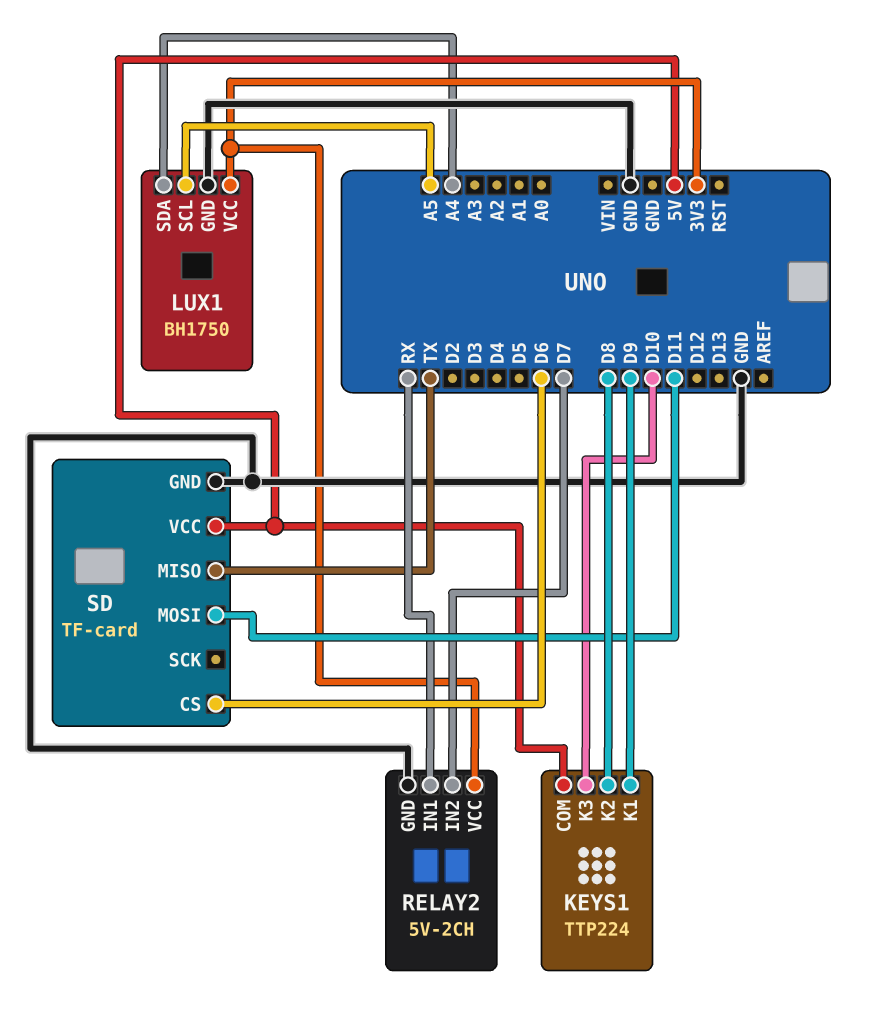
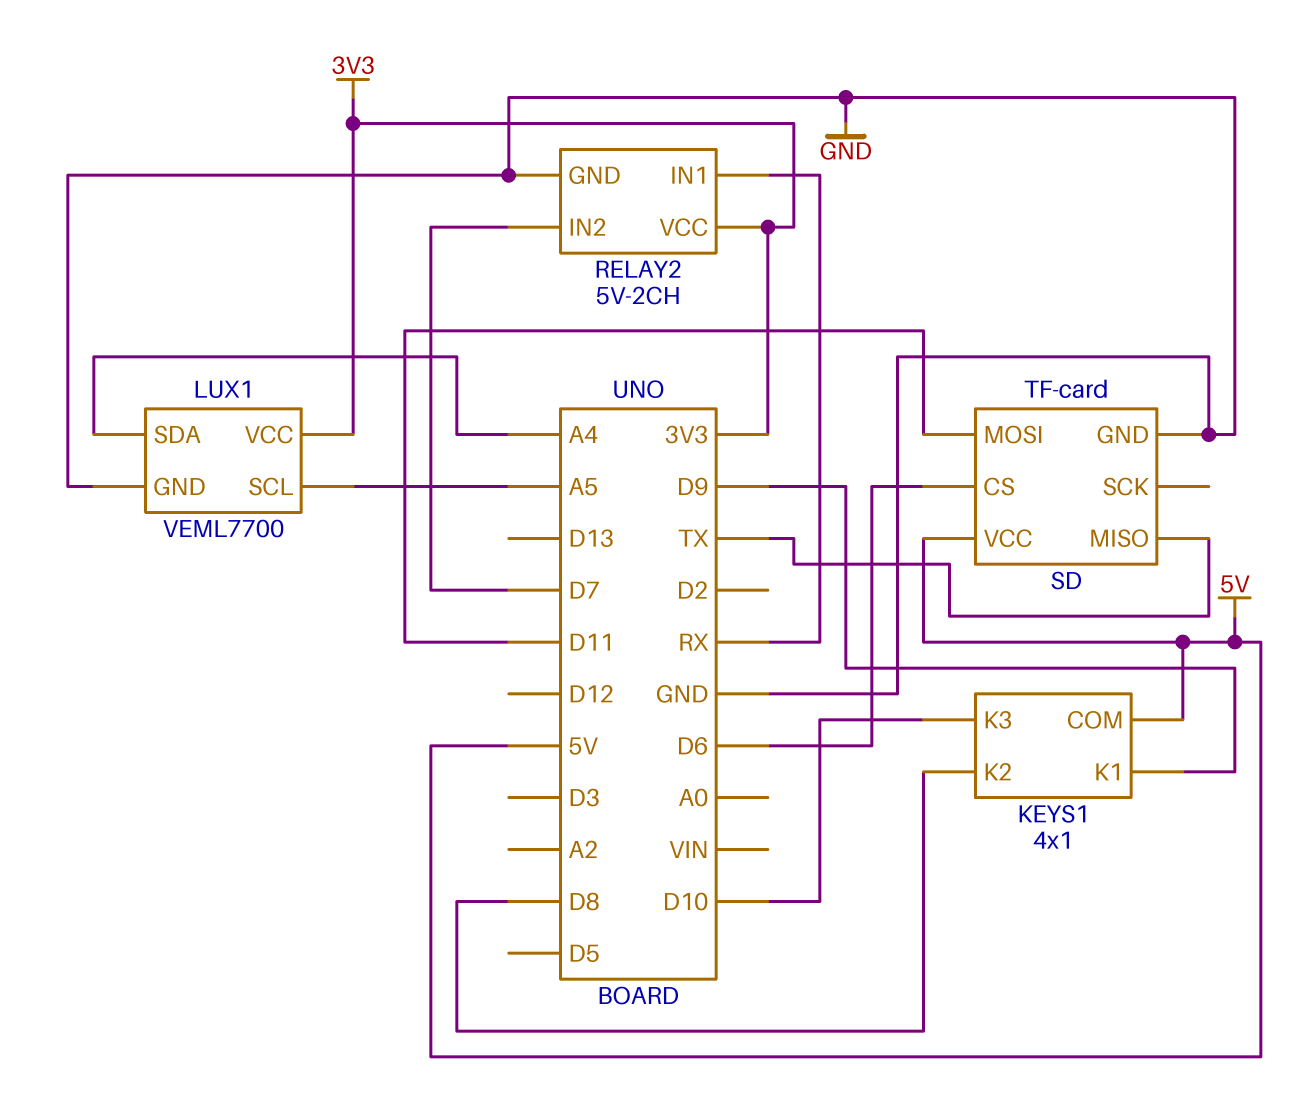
KEYS1: TTP224 -> 4x1
LUX1: BH1750 -> VEML7700

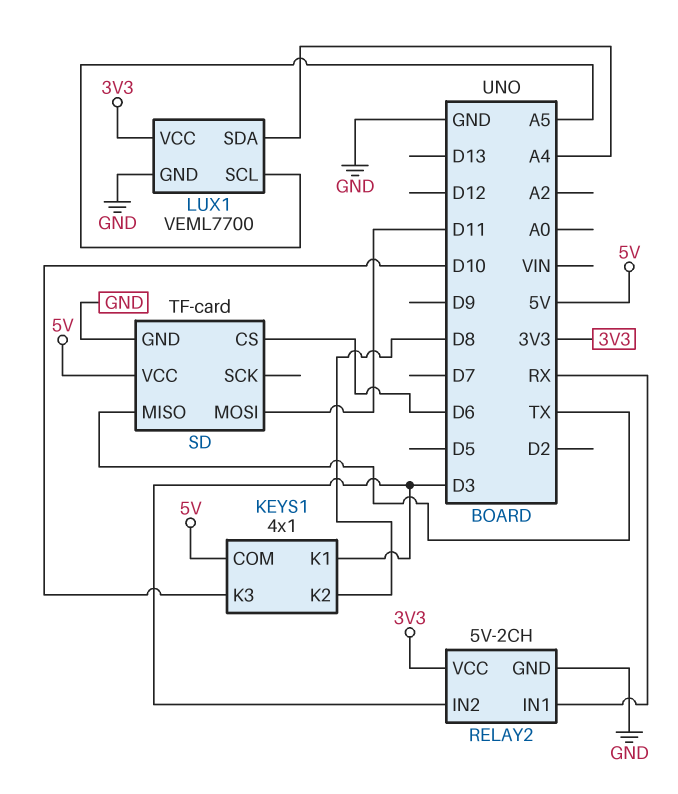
KEYS1 pin K1: D9 -> D3
RELAY2 pin IN2: D7 -> D3

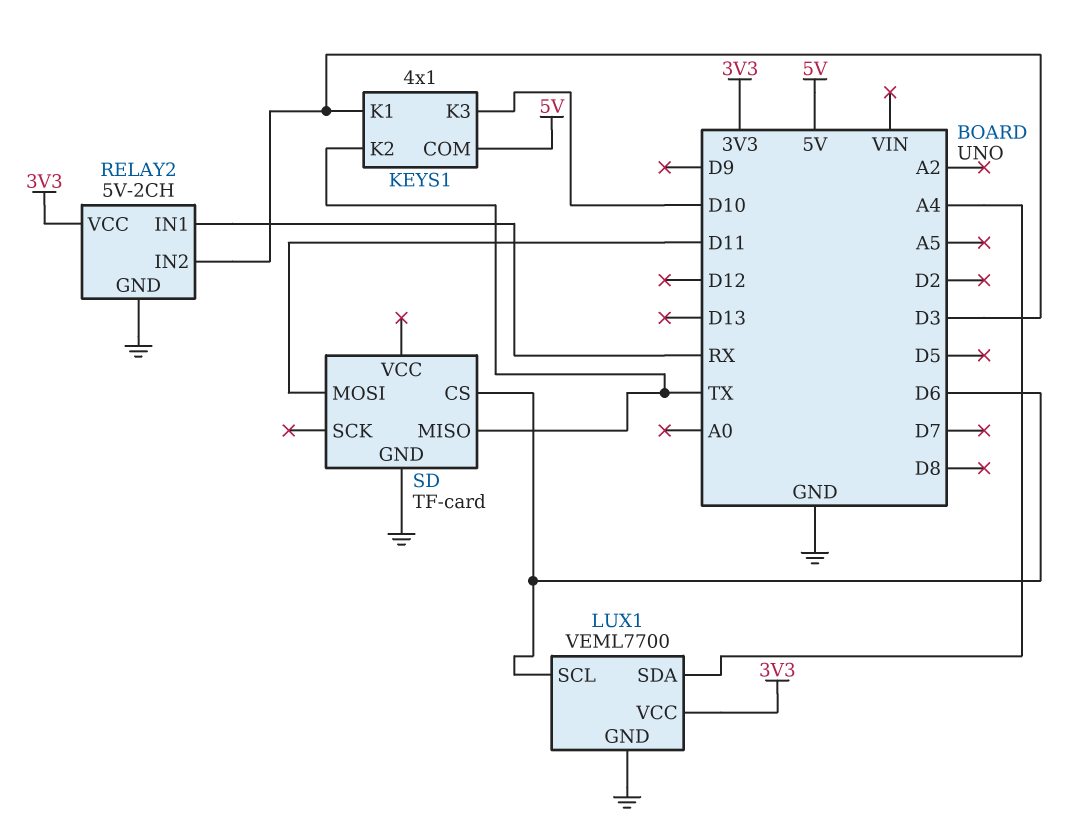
KEYS1 pin K2: D8 -> TX
LUX1 pin SCL: A5 -> D6
SD pin VCC: 5V -> none

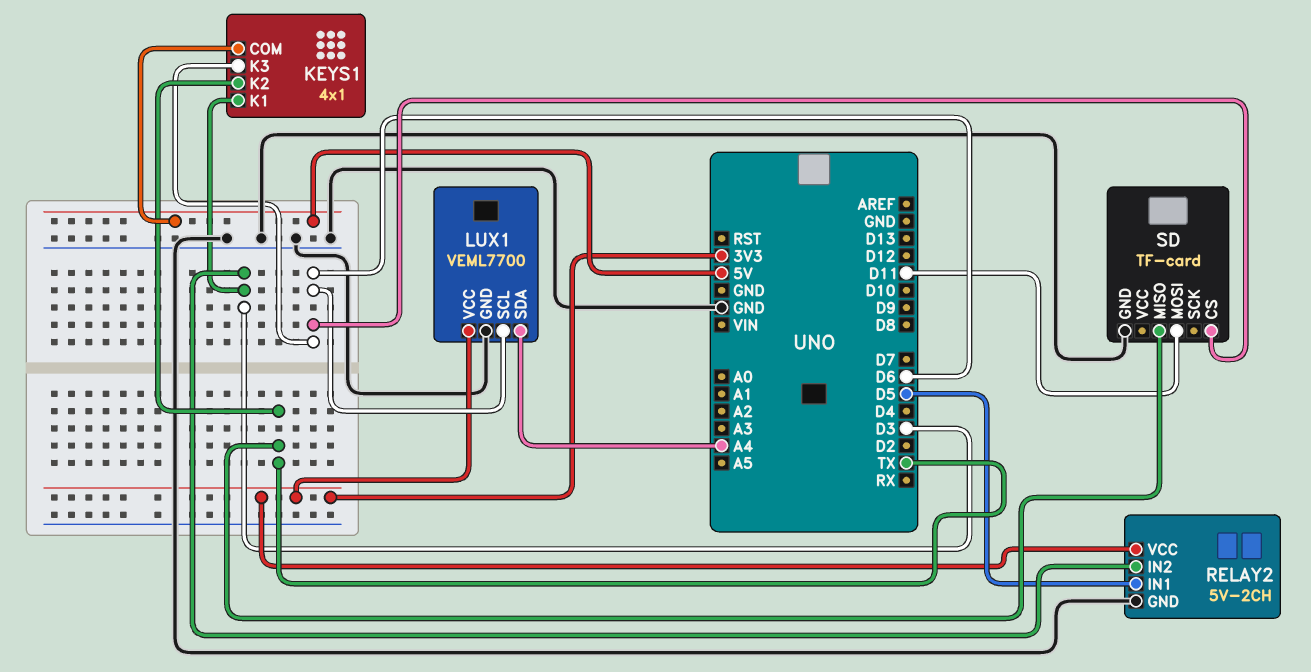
KEYS1 pin K3: D10 -> D6
RELAY2 pin IN1: RX -> D5

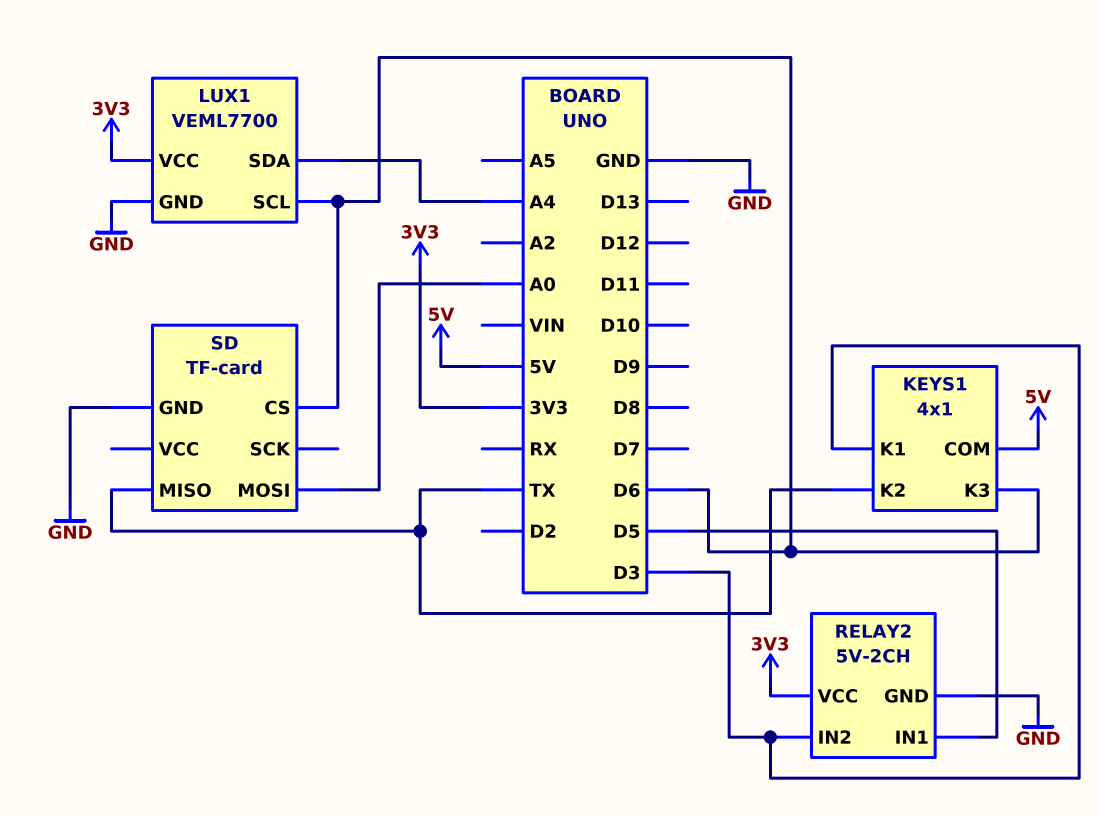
SD pin MOSI: D11 -> A0

